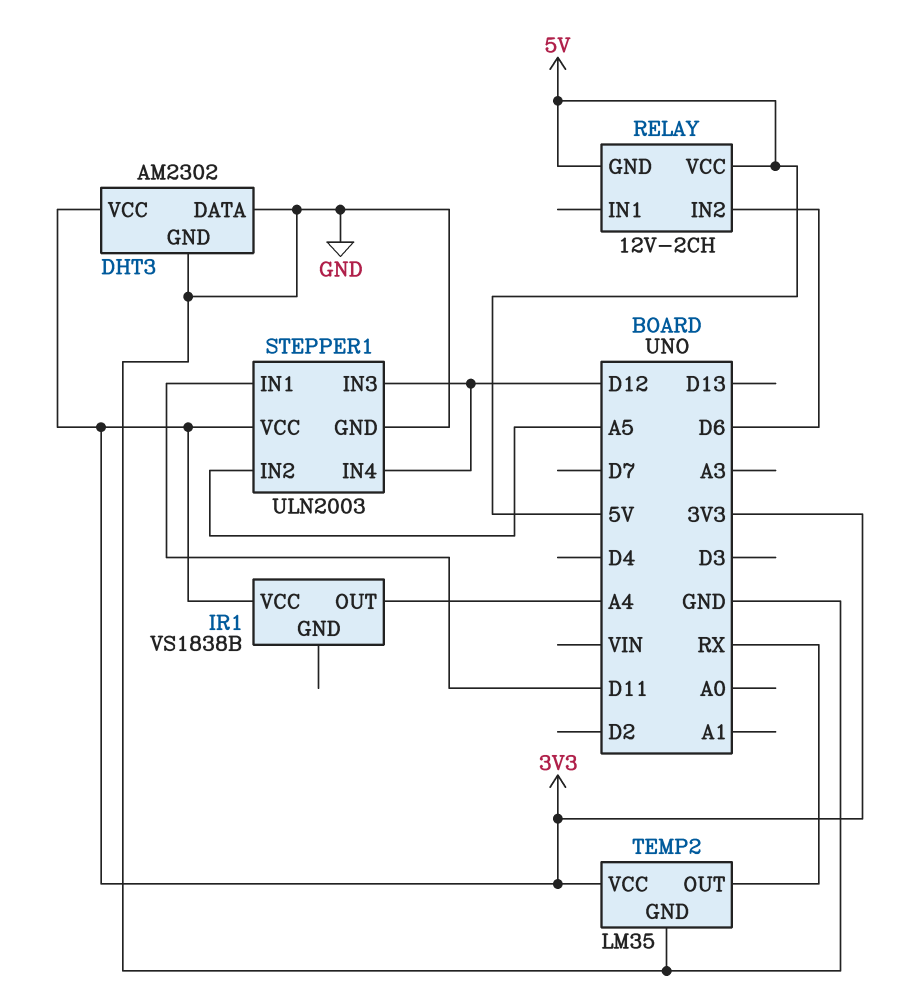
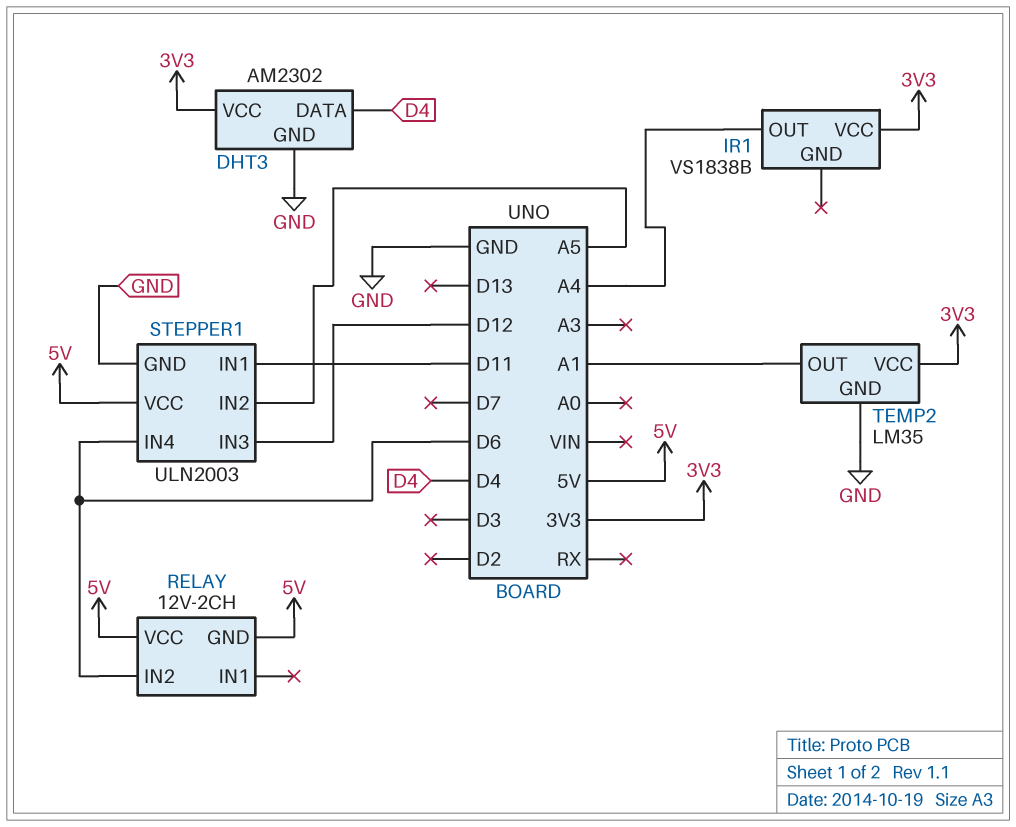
DHT3 pin DATA: GND -> D4
STEPPER1 pin IN4: D12 -> D6
STEPPER1 pin VCC: 3V3 -> 5V
TEMP2 pin OUT: RX -> A1

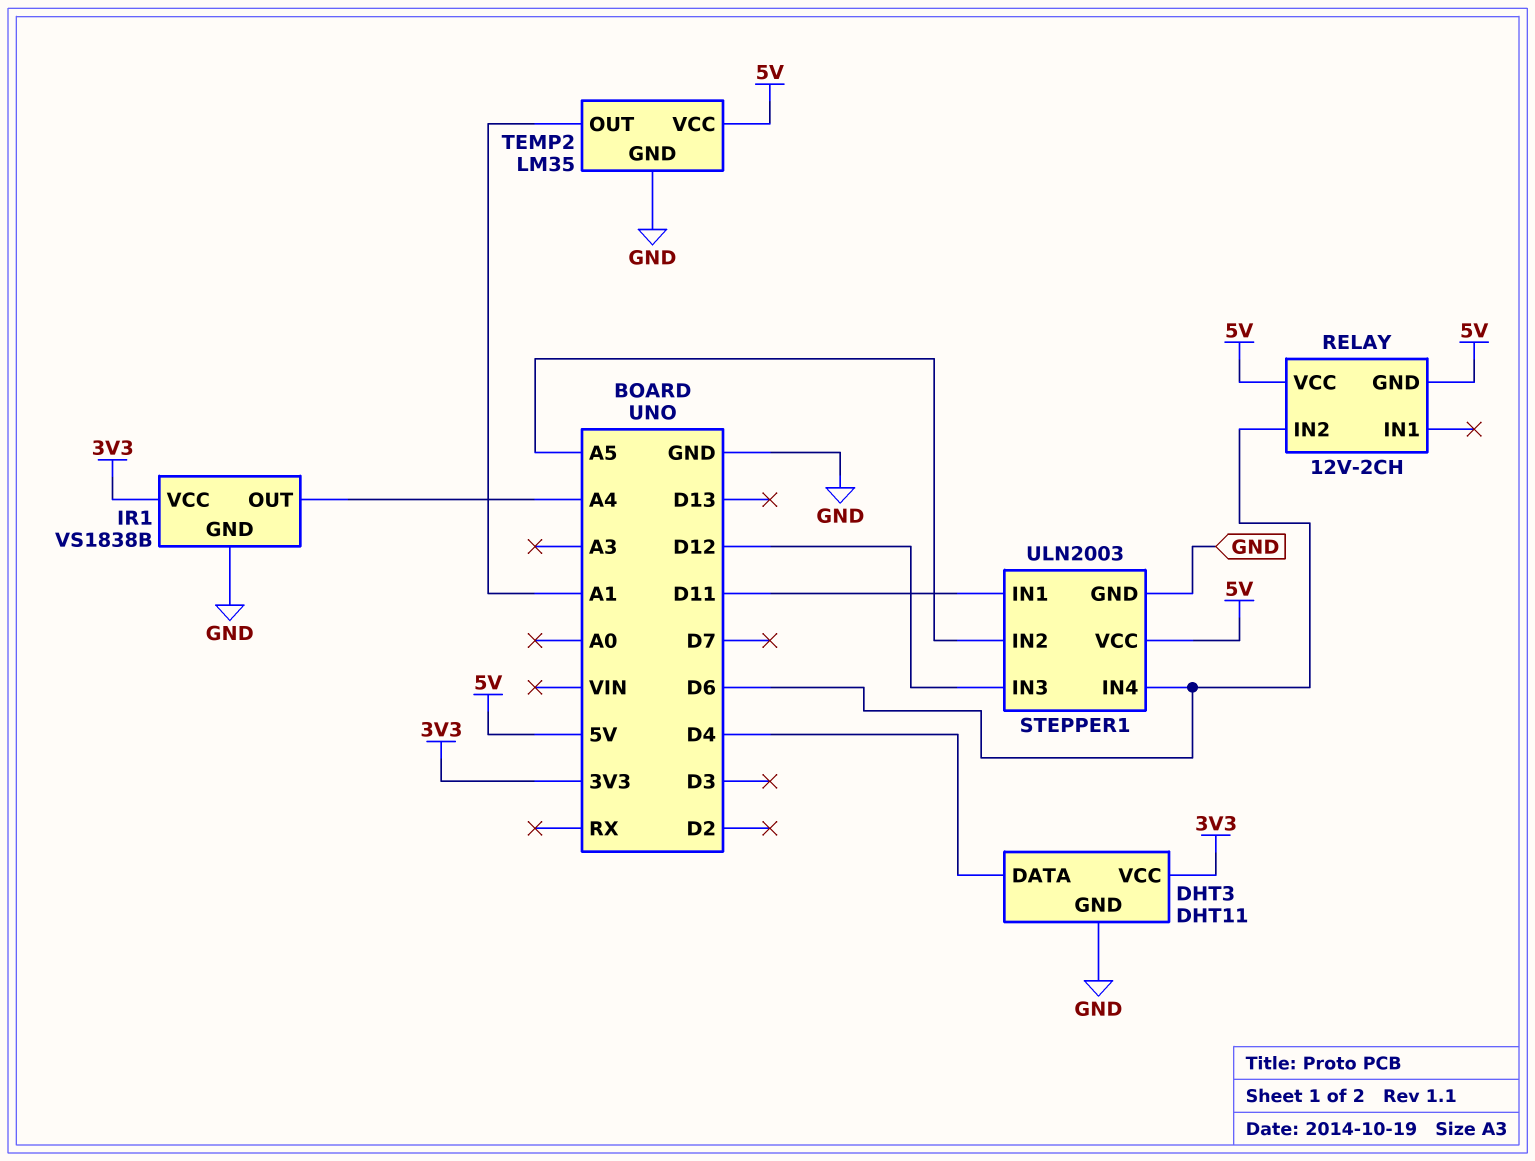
DHT3: AM2302 -> DHT11
IR1 pin GND: none -> GND
TEMP2 pin VCC: 3V3 -> 5V

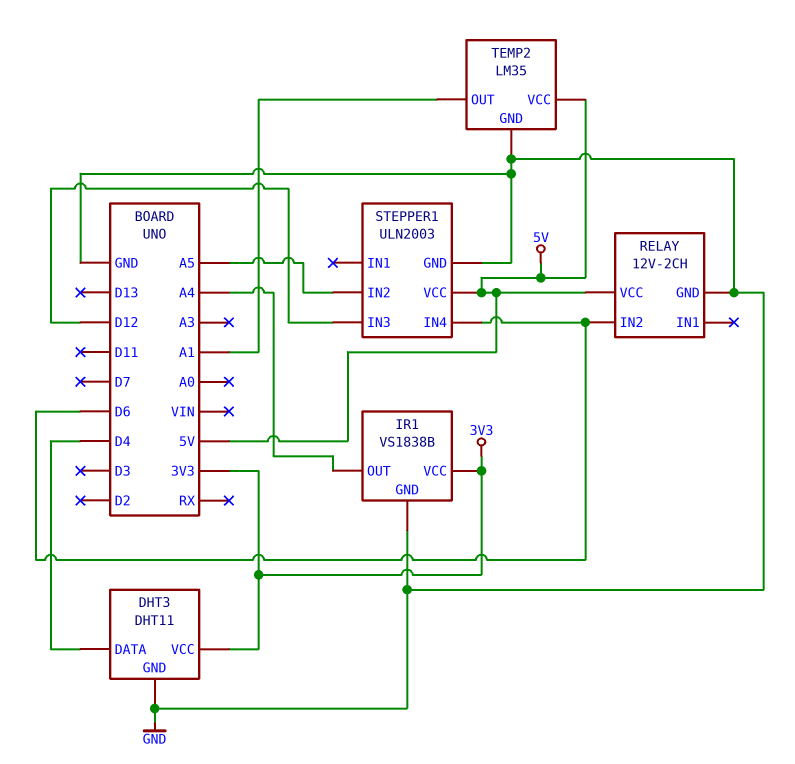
RELAY pin GND: 5V -> GND
STEPPER1 pin IN1: D11 -> none

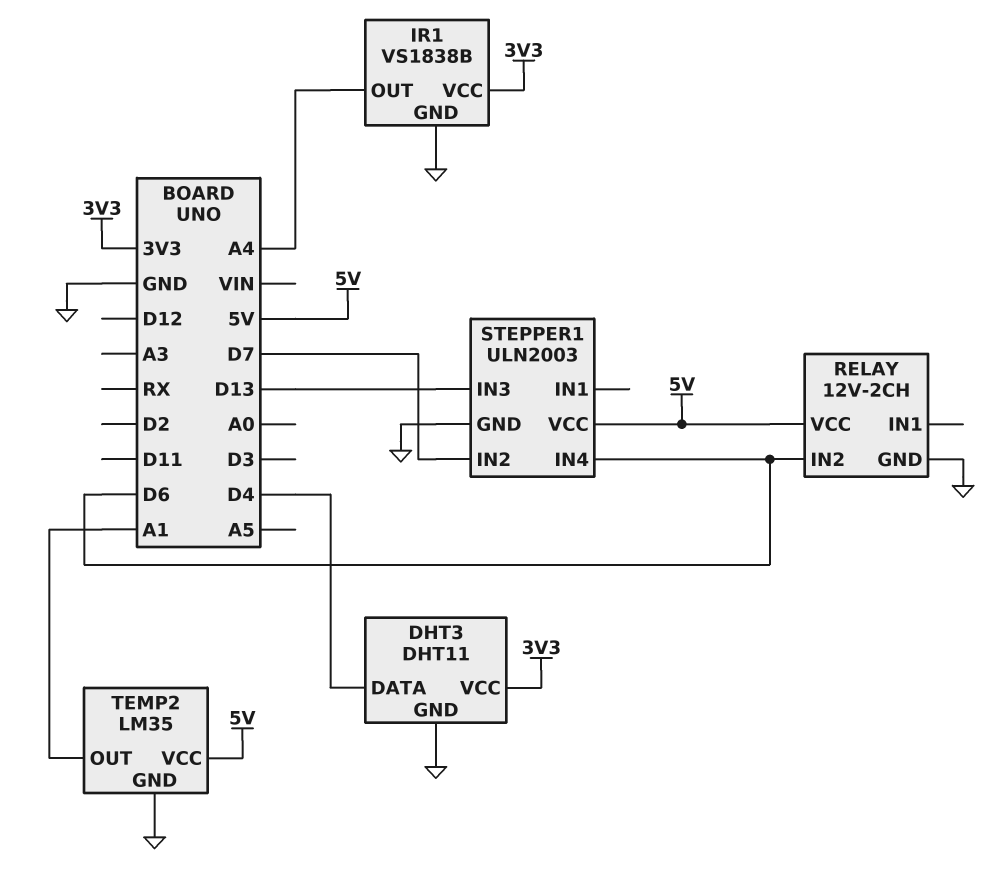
STEPPER1 pin IN2: A5 -> D7
STEPPER1 pin IN3: D12 -> D13

